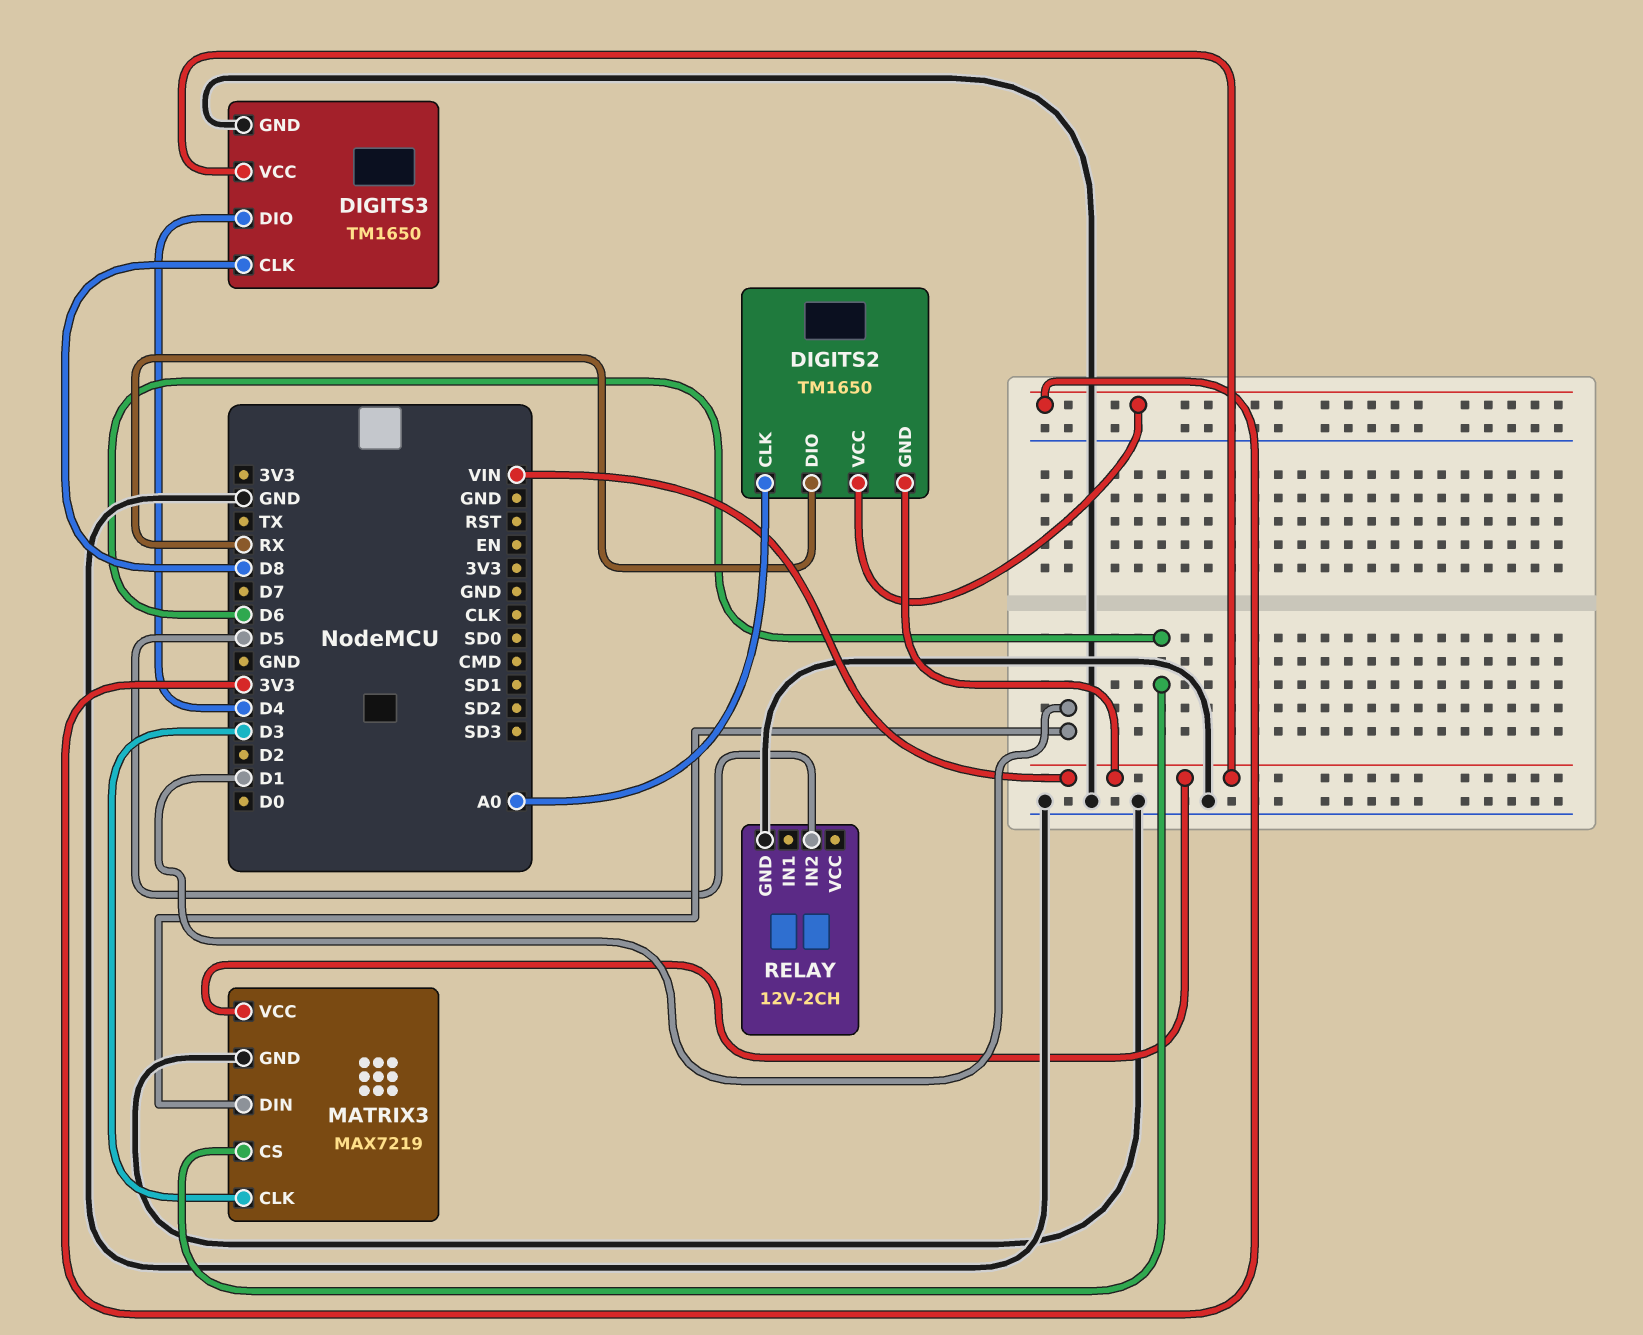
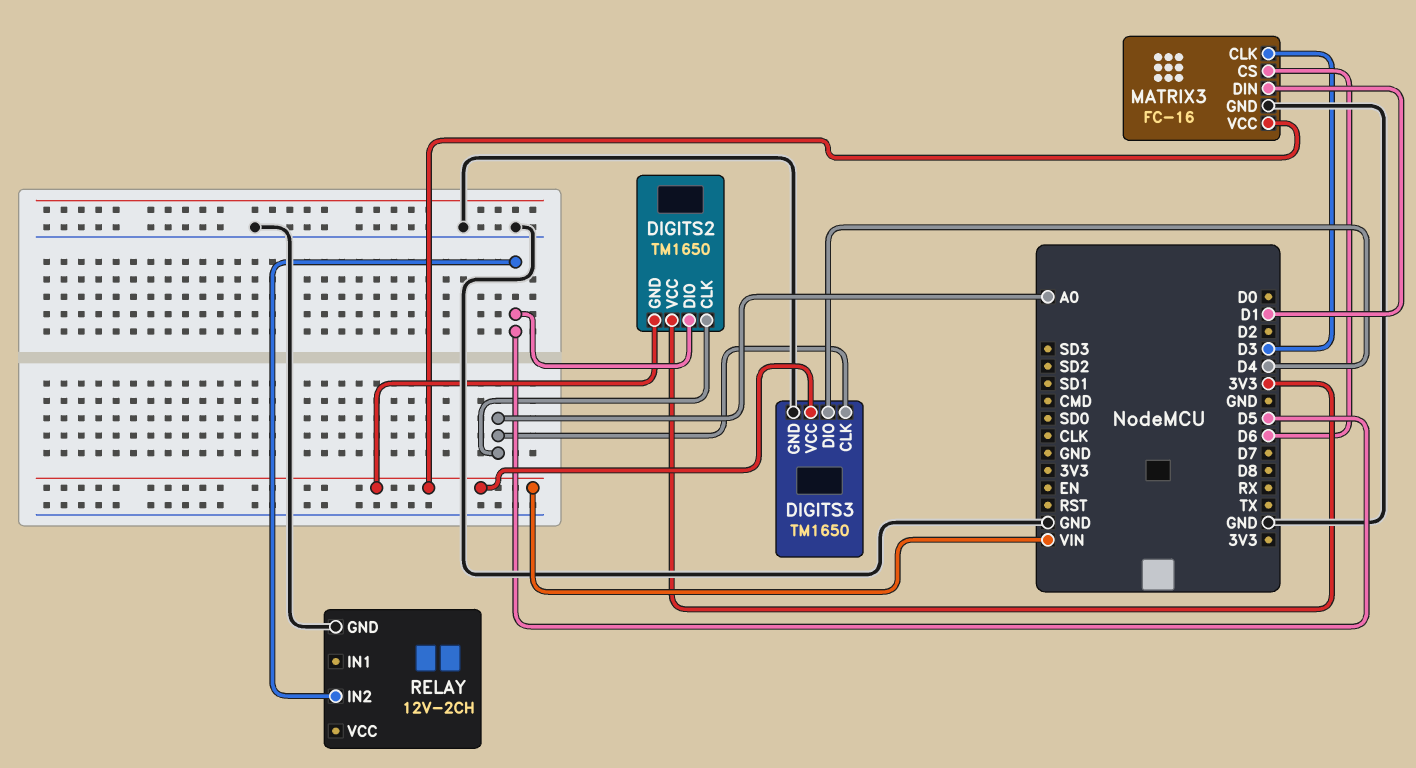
DIGITS2 pin DIO: RX -> D5
DIGITS3 pin CLK: D8 -> A0
MATRIX3: MAX7219 -> FC-16

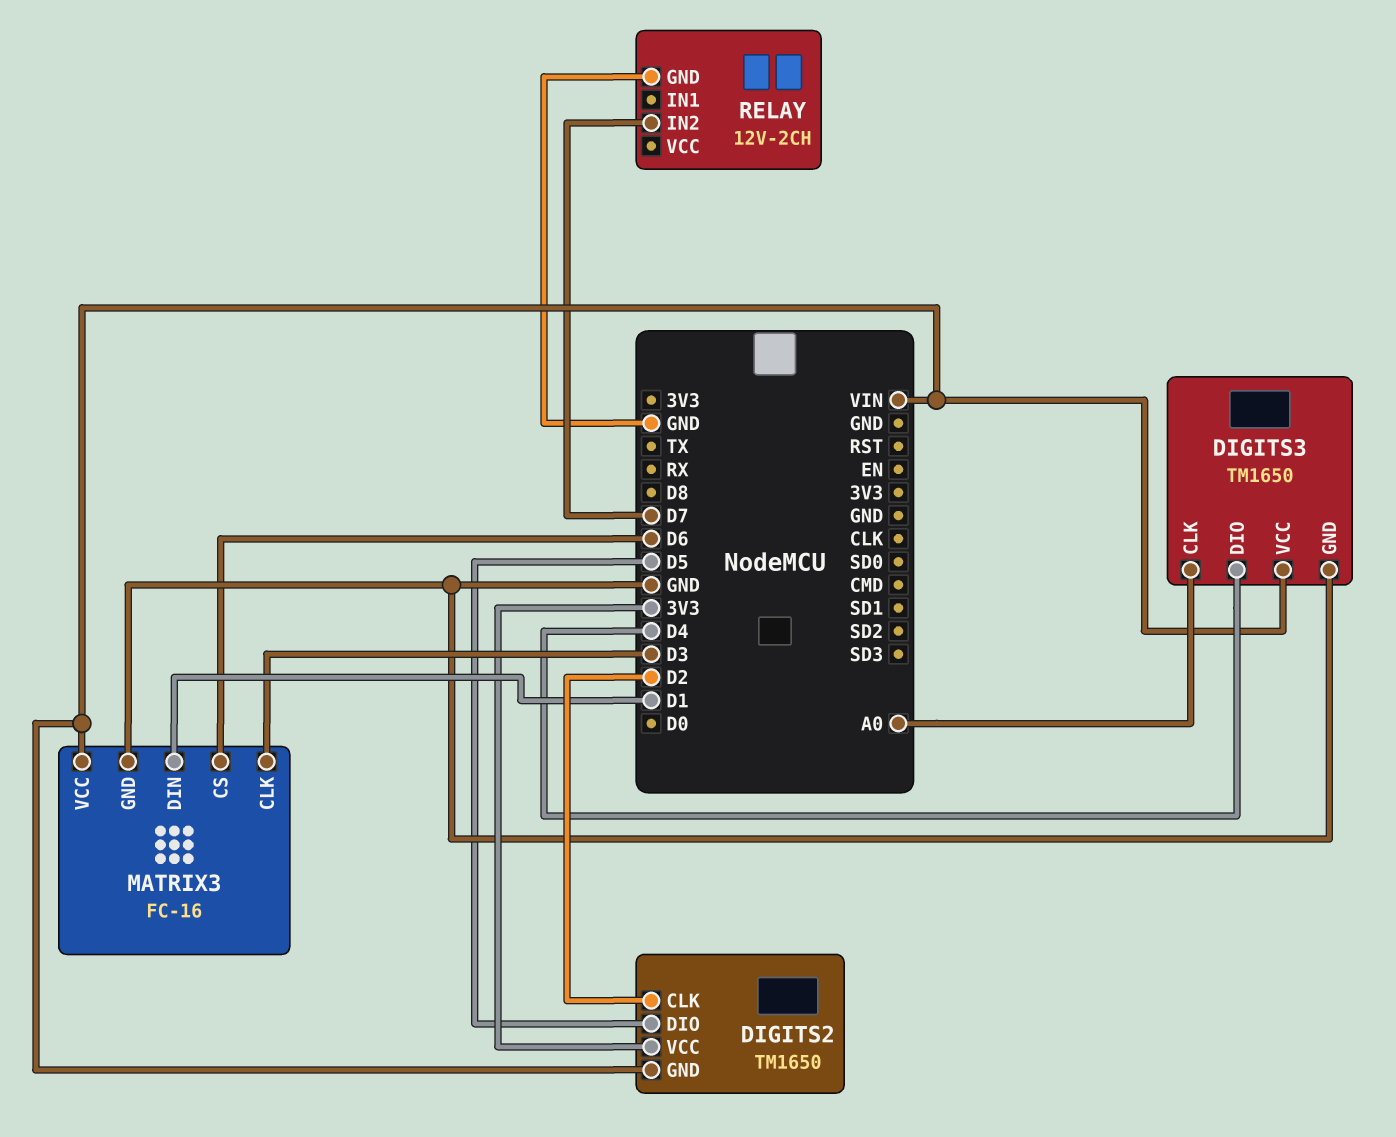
DIGITS2 pin CLK: A0 -> D2
RELAY pin IN2: D5 -> D7

